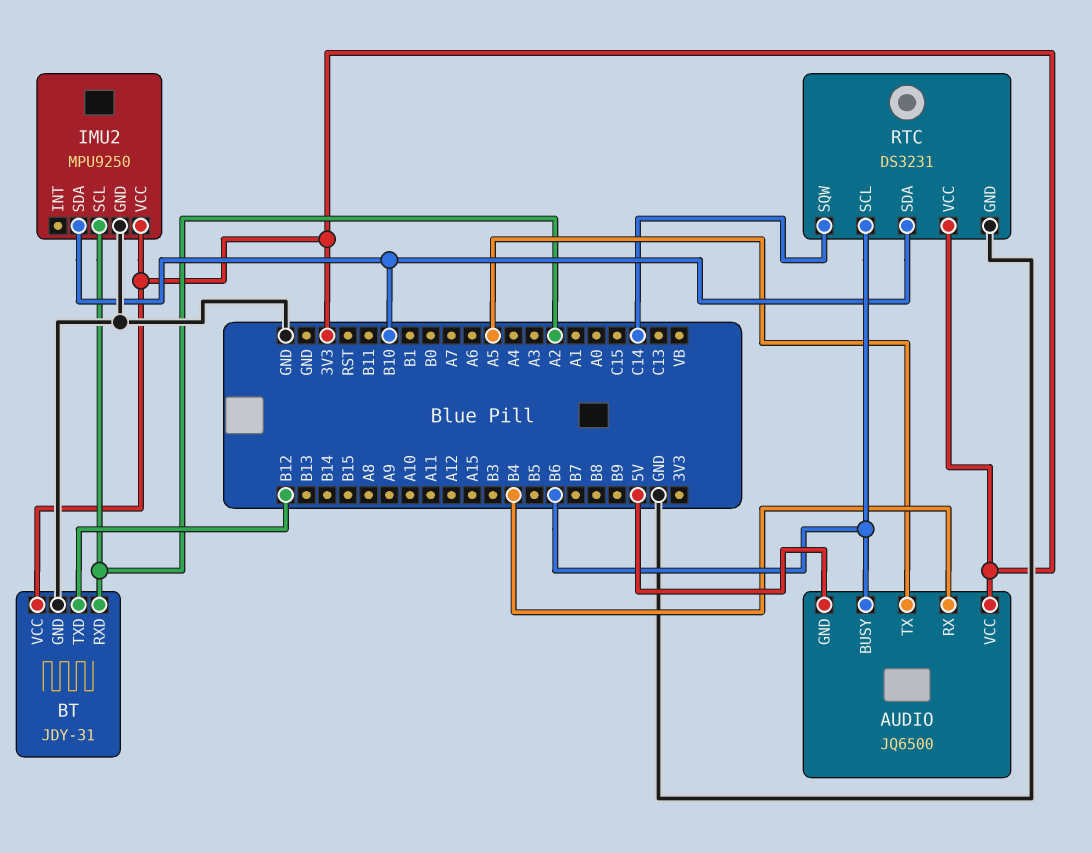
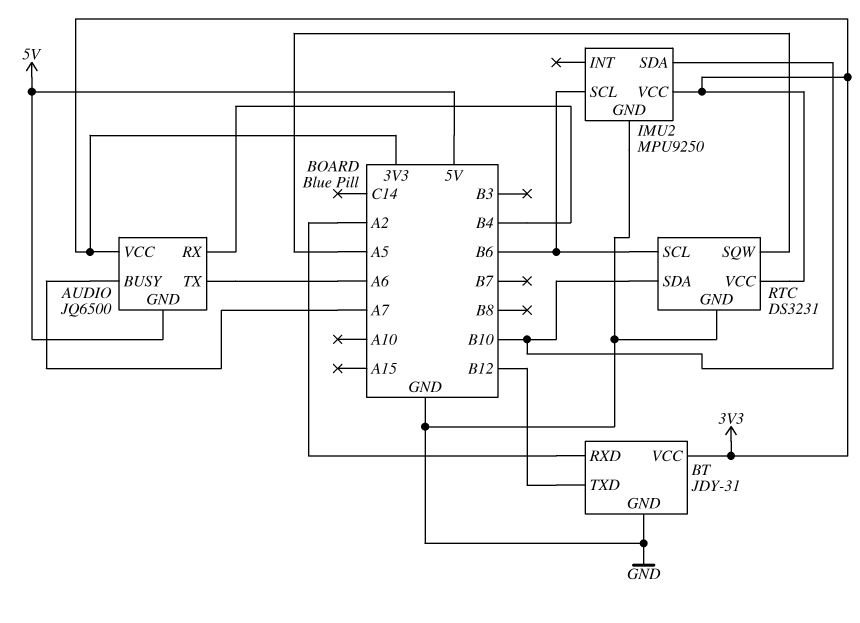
AUDIO pin BUSY: B6 -> A7
AUDIO pin TX: A5 -> A6
IMU2 pin SCL: A2 -> B6
RTC pin SQW: C14 -> A5

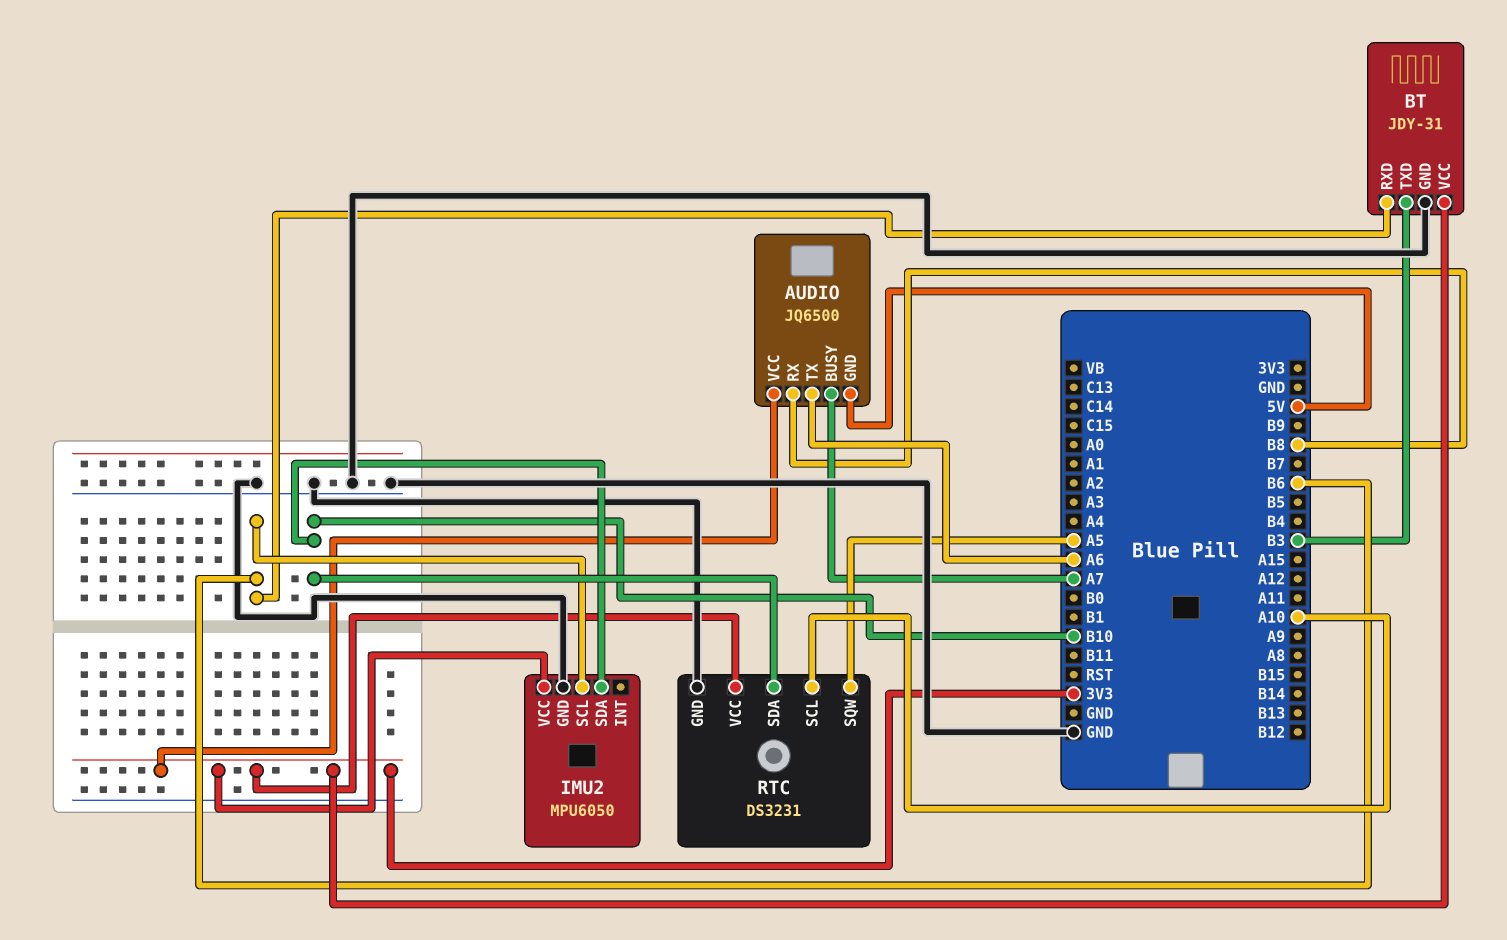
AUDIO pin RX: B4 -> B8
BT pin RXD: A2 -> B6
BT pin TXD: B12 -> B3
IMU2: MPU9250 -> MPU6050
RTC pin SCL: B6 -> A10

